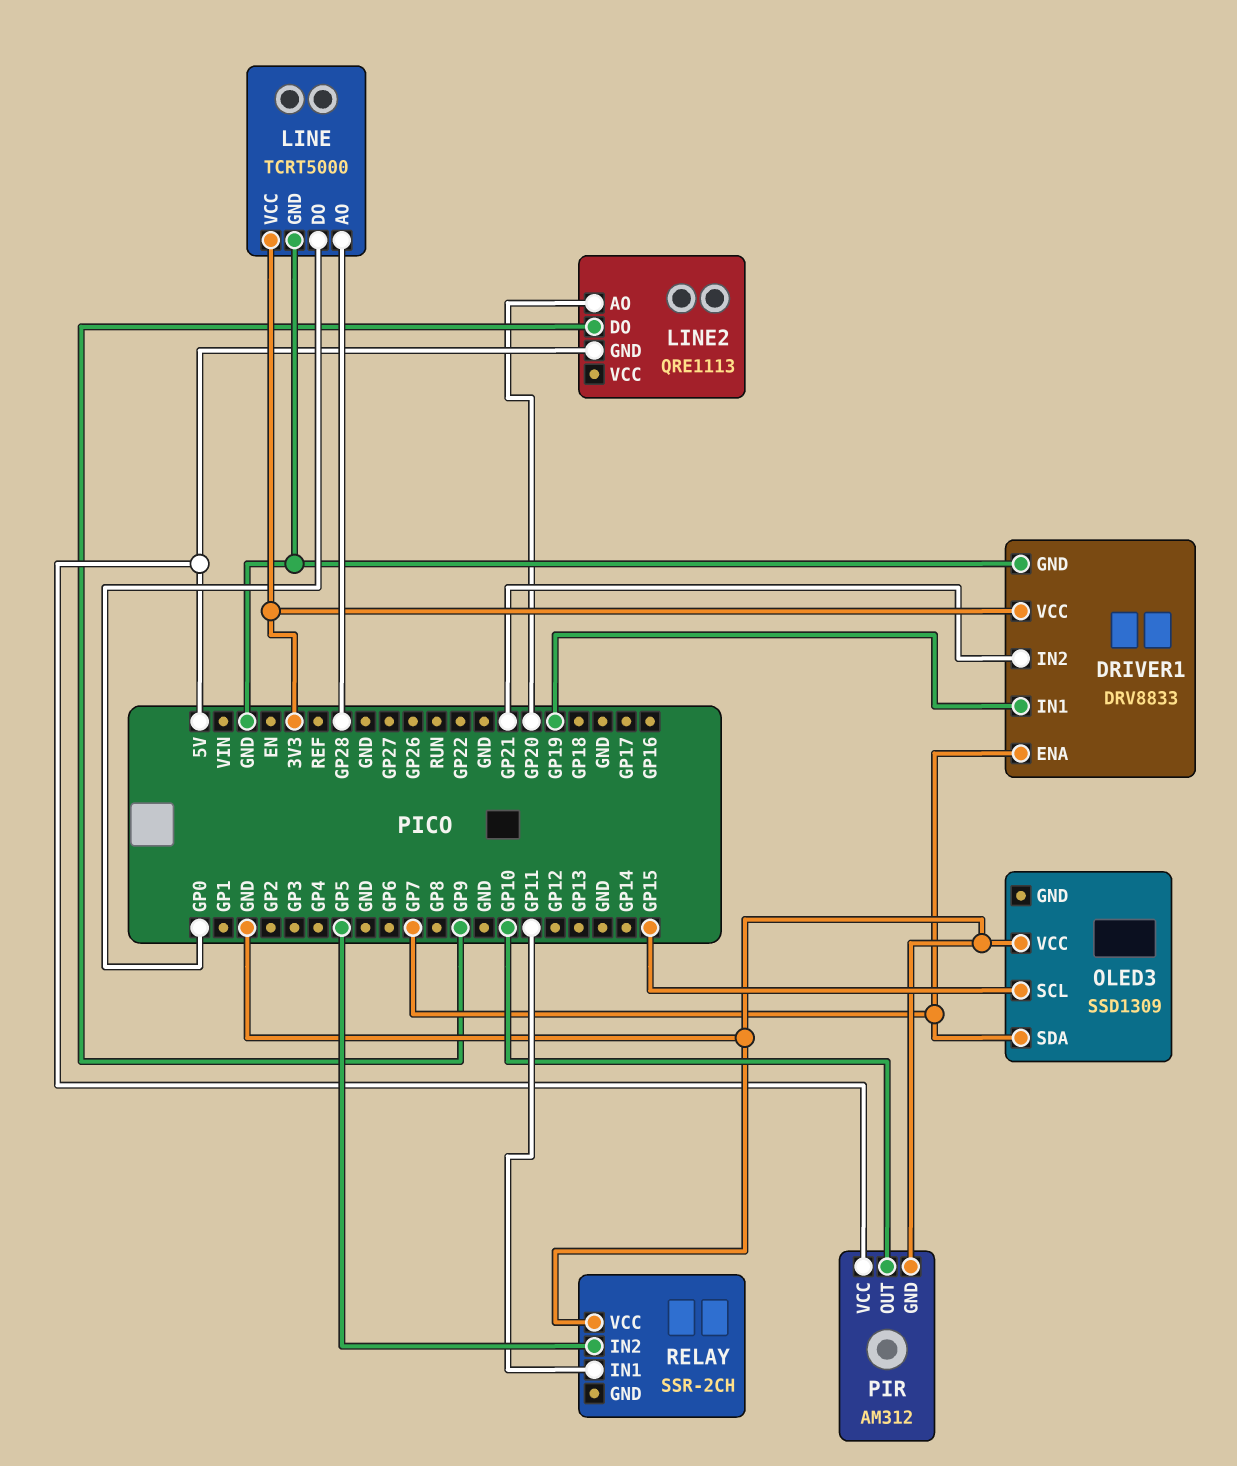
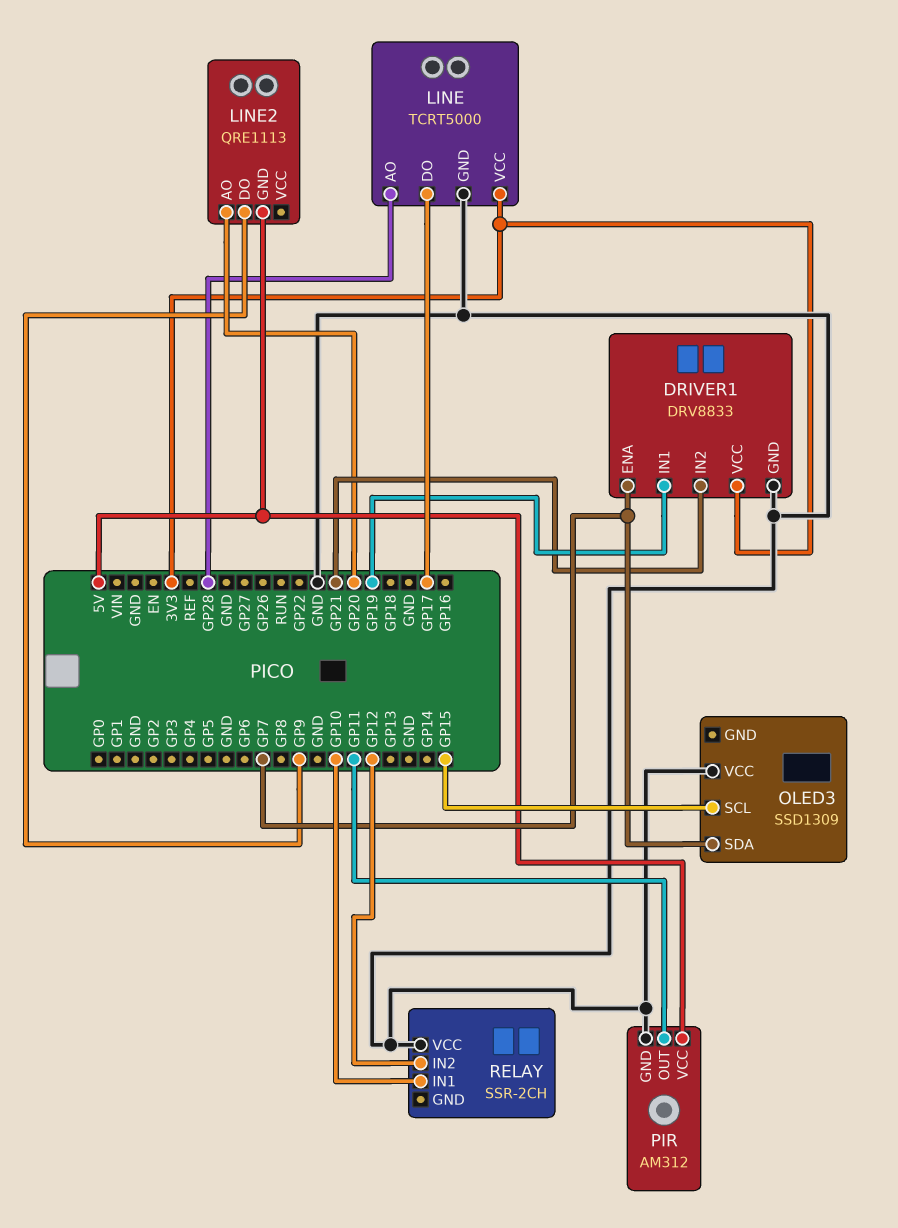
LINE pin DO: GP0 -> GP17
PIR pin OUT: GP10 -> GP11
RELAY pin IN1: GP11 -> GP10
RELAY pin IN2: GP5 -> GP12

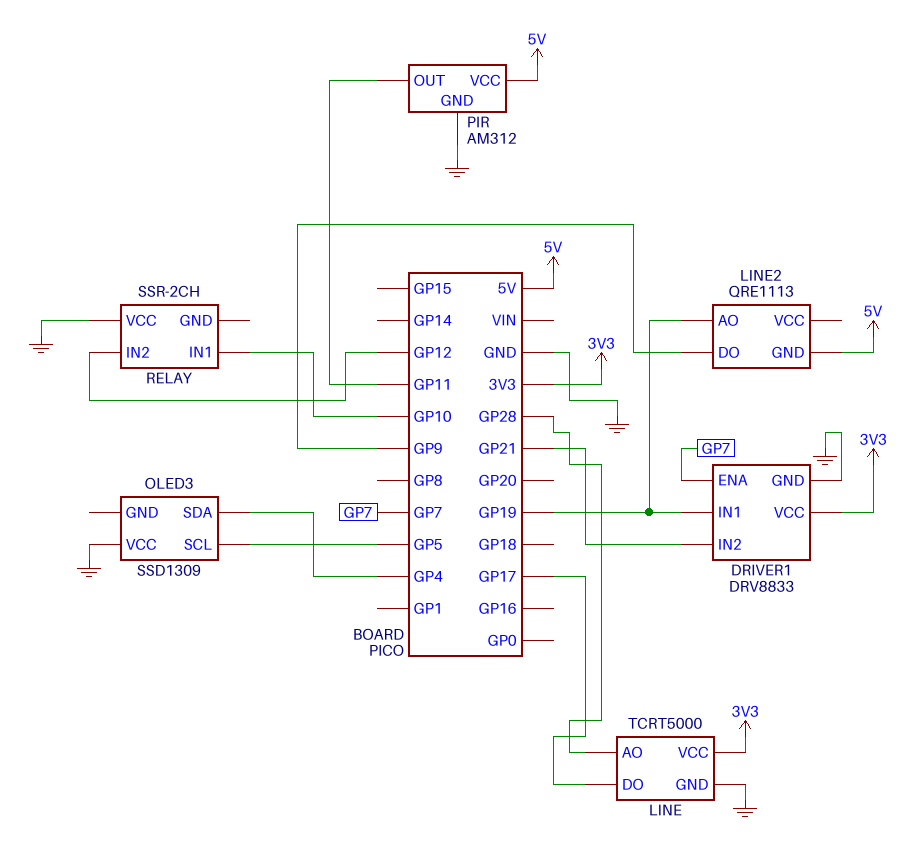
LINE2 pin AO: GP20 -> GP19
OLED3 pin SCL: GP15 -> GP5
OLED3 pin SDA: GP7 -> GP4

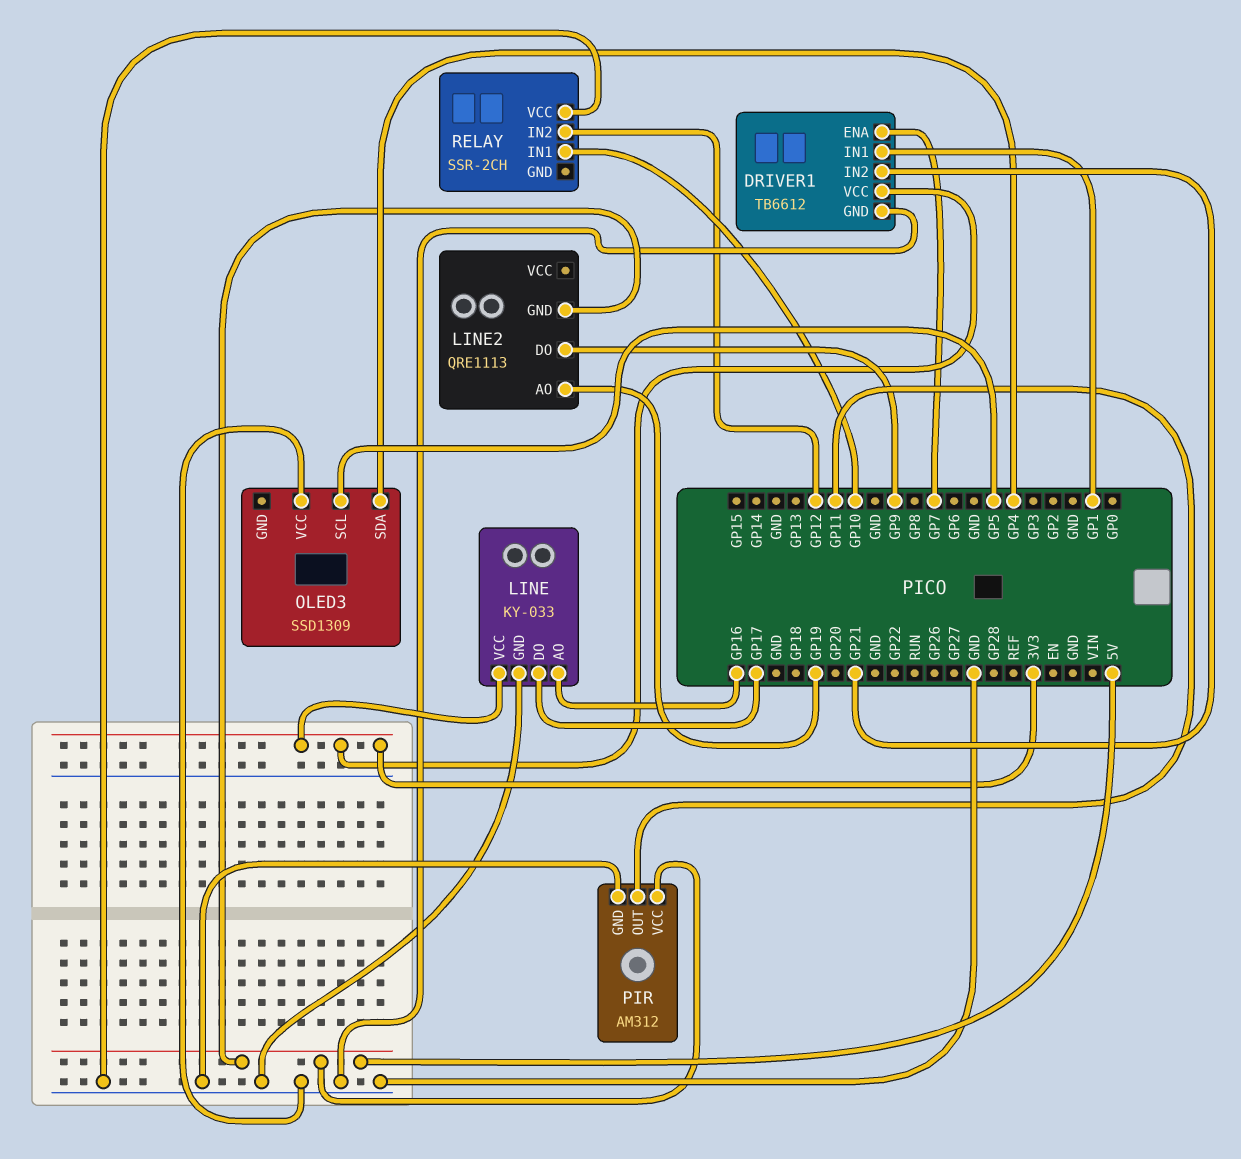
DRIVER1: DRV8833 -> TB6612
DRIVER1 pin IN1: GP19 -> GP1
LINE: TCRT5000 -> KY-033
LINE pin AO: GP28 -> GP16

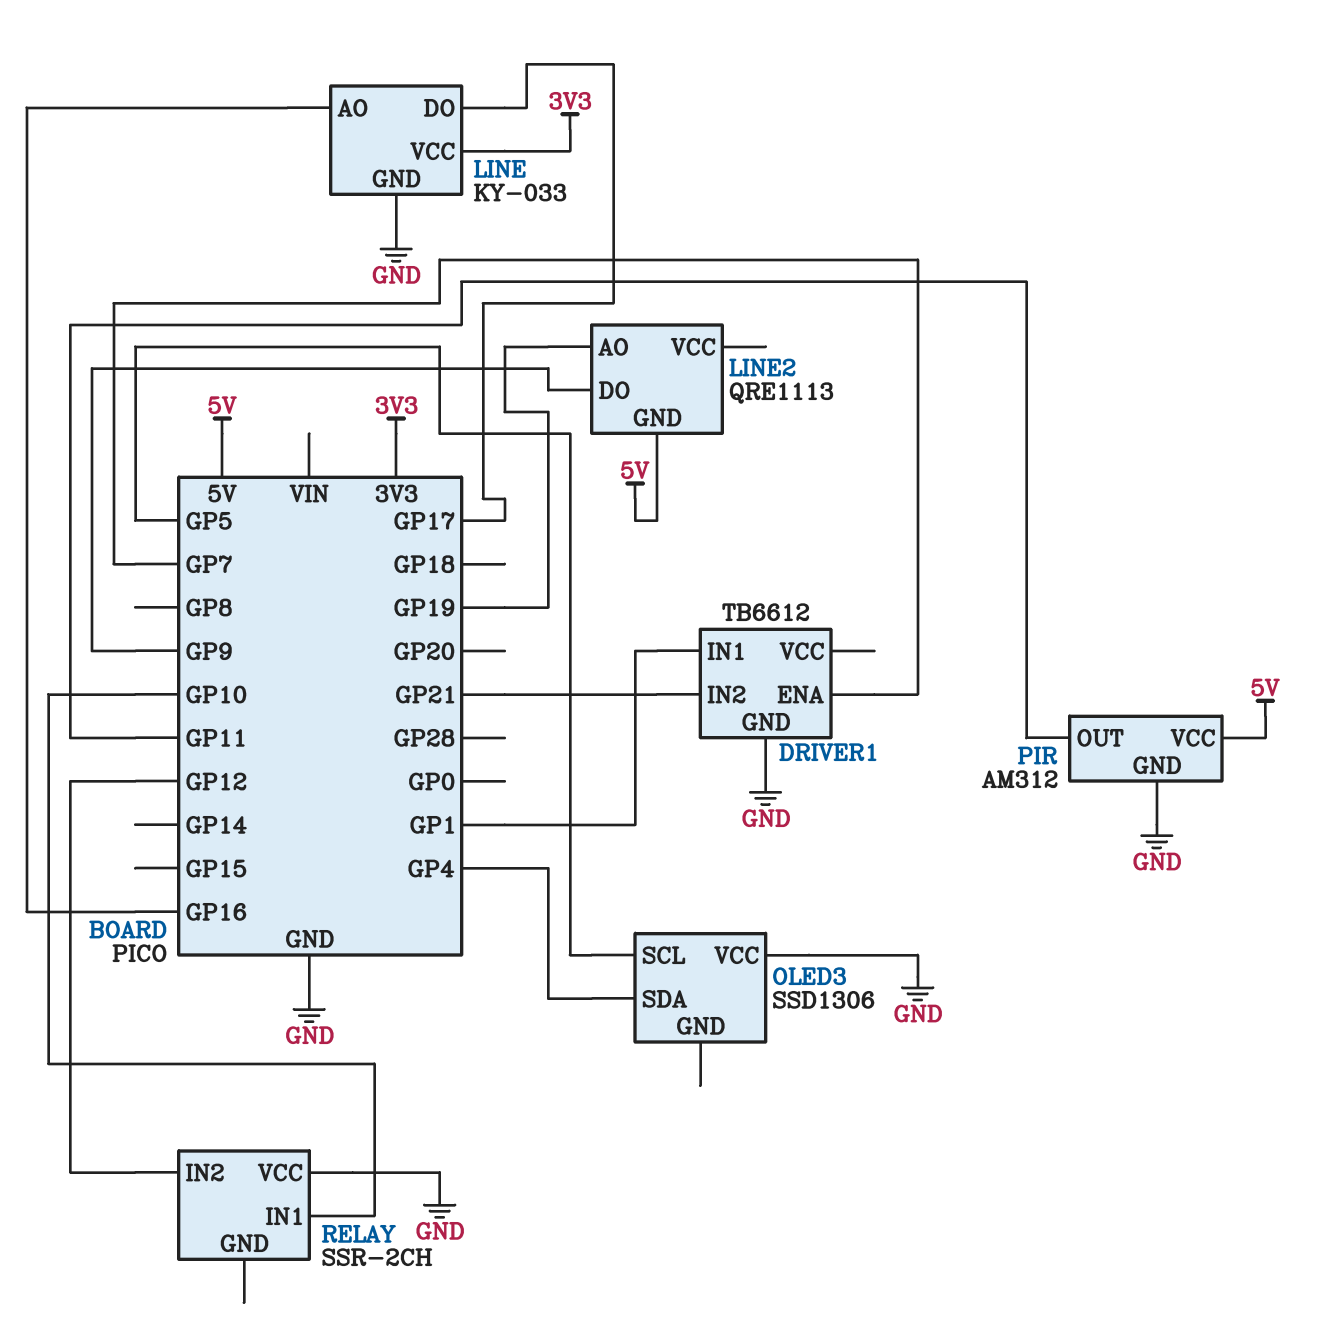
DRIVER1 pin VCC: 3V3 -> none
OLED3: SSD1309 -> SSD1306

